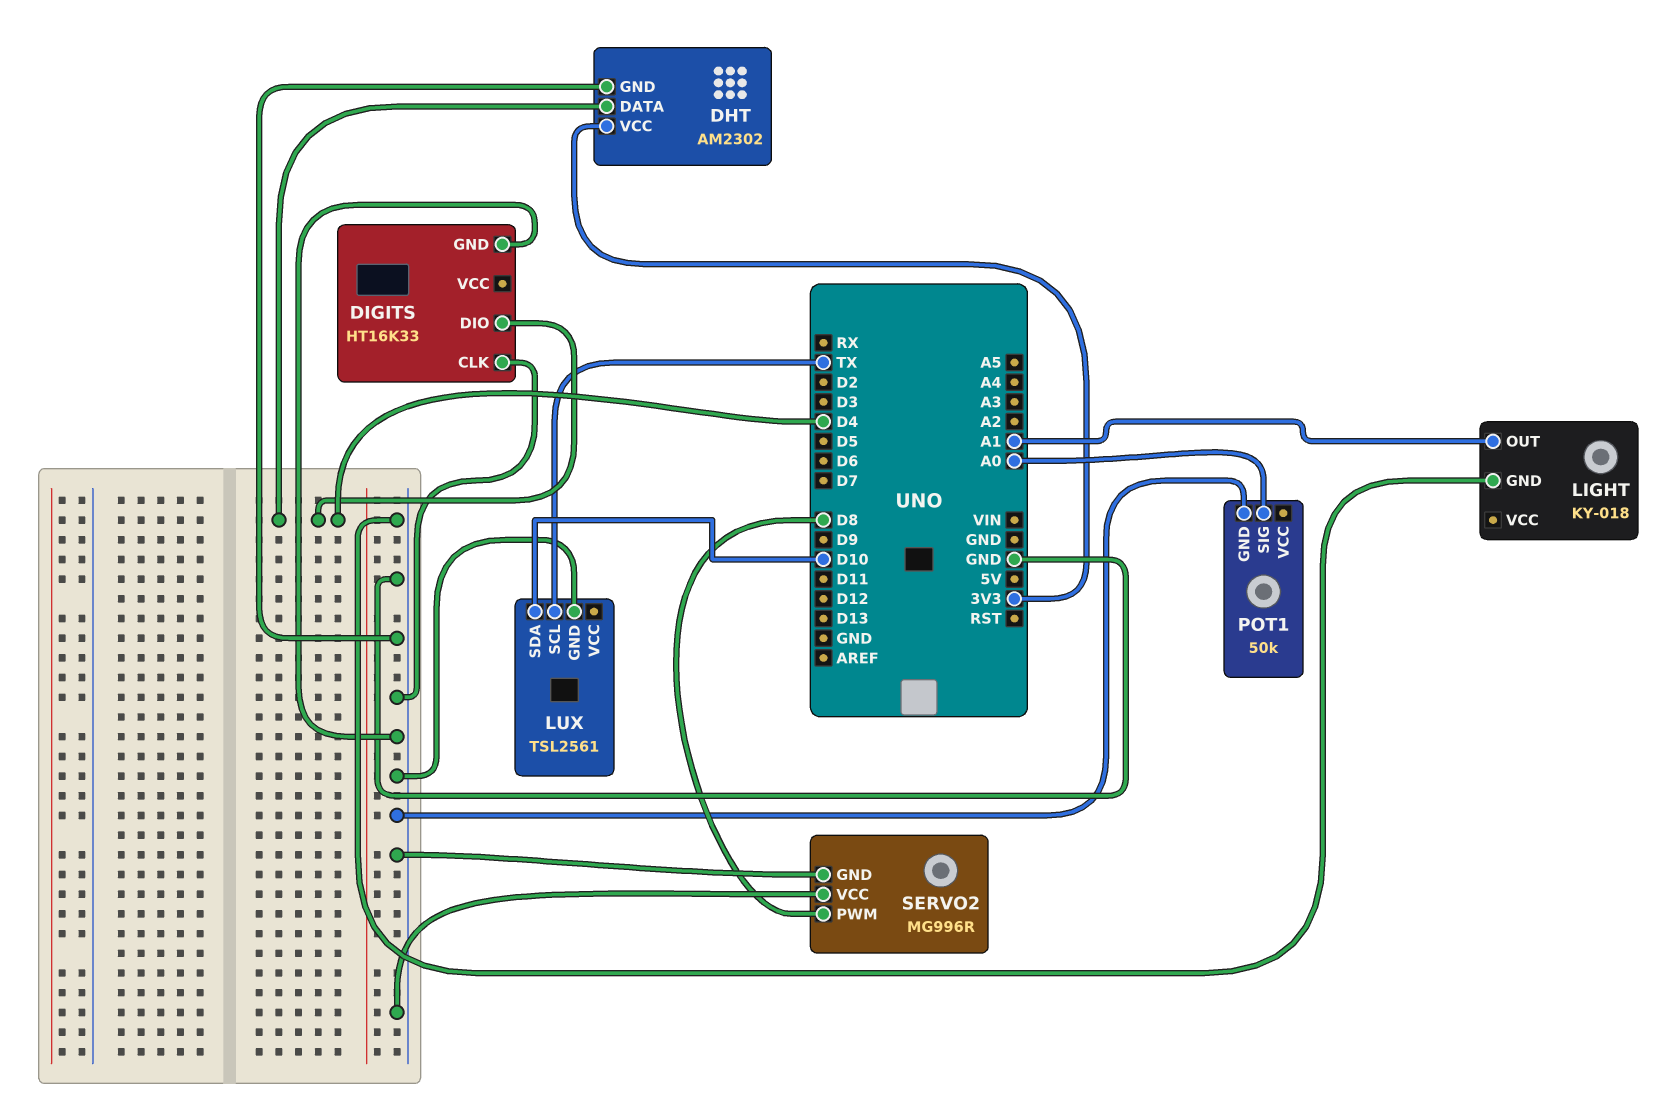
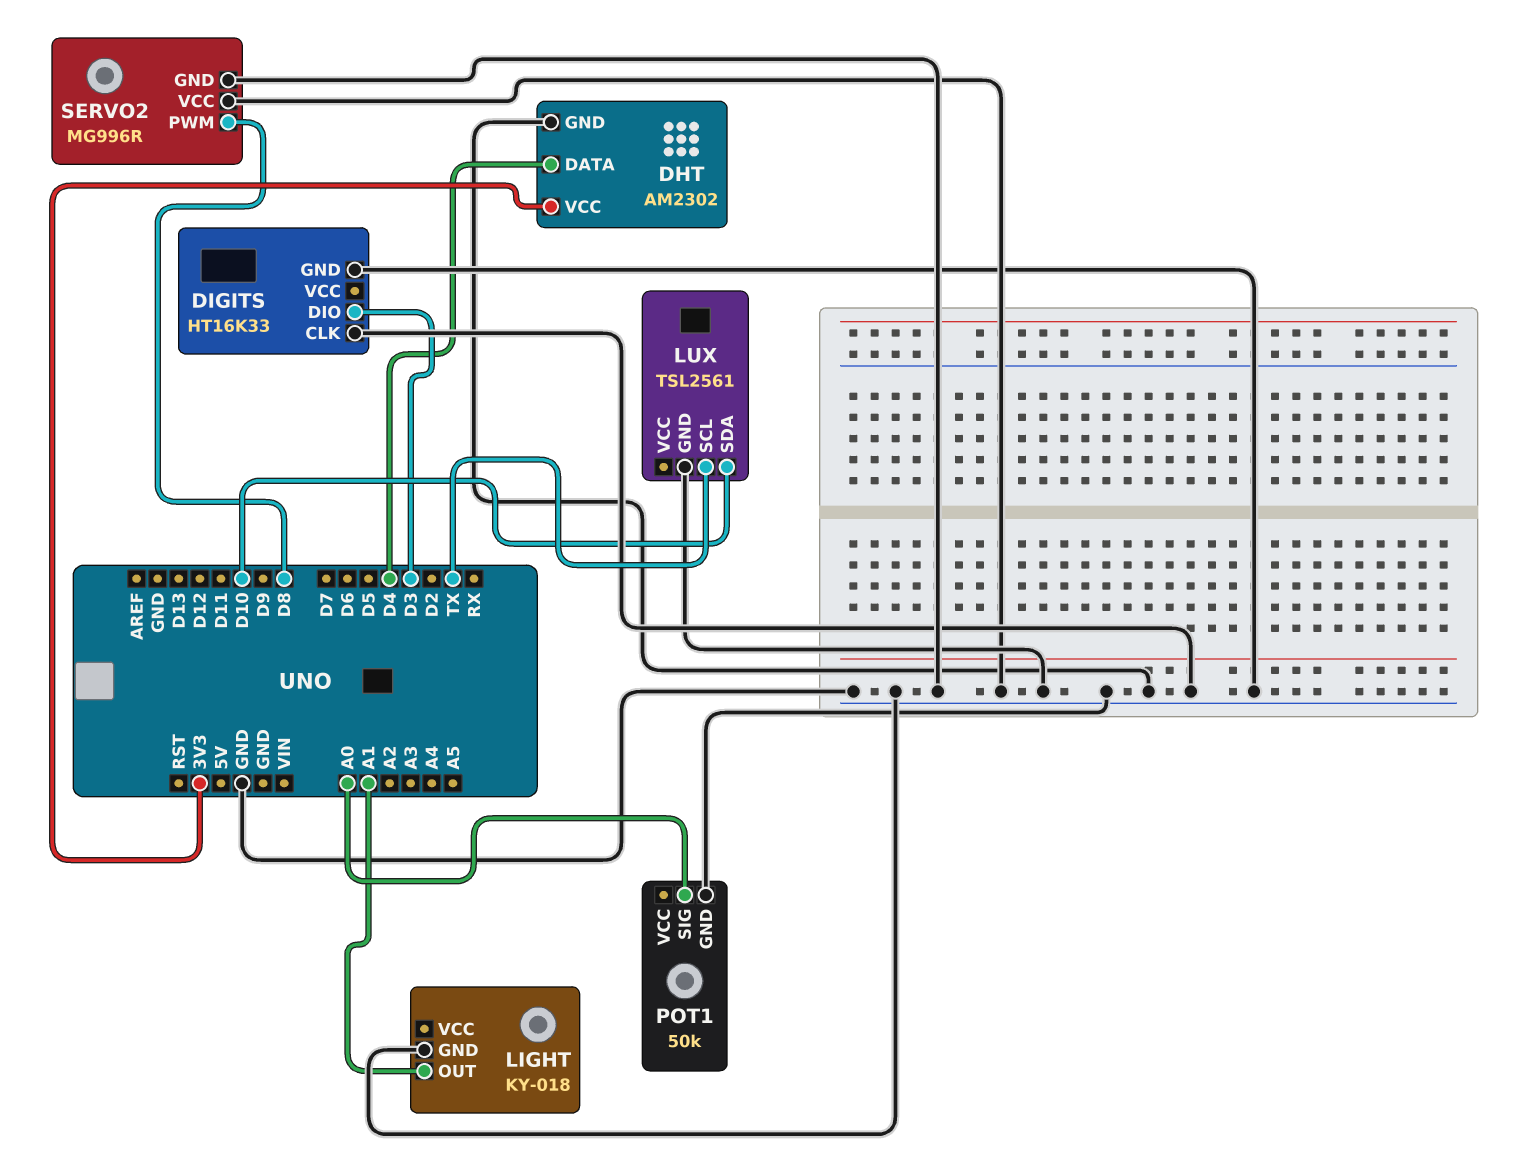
DIGITS pin DIO: D4 -> D3

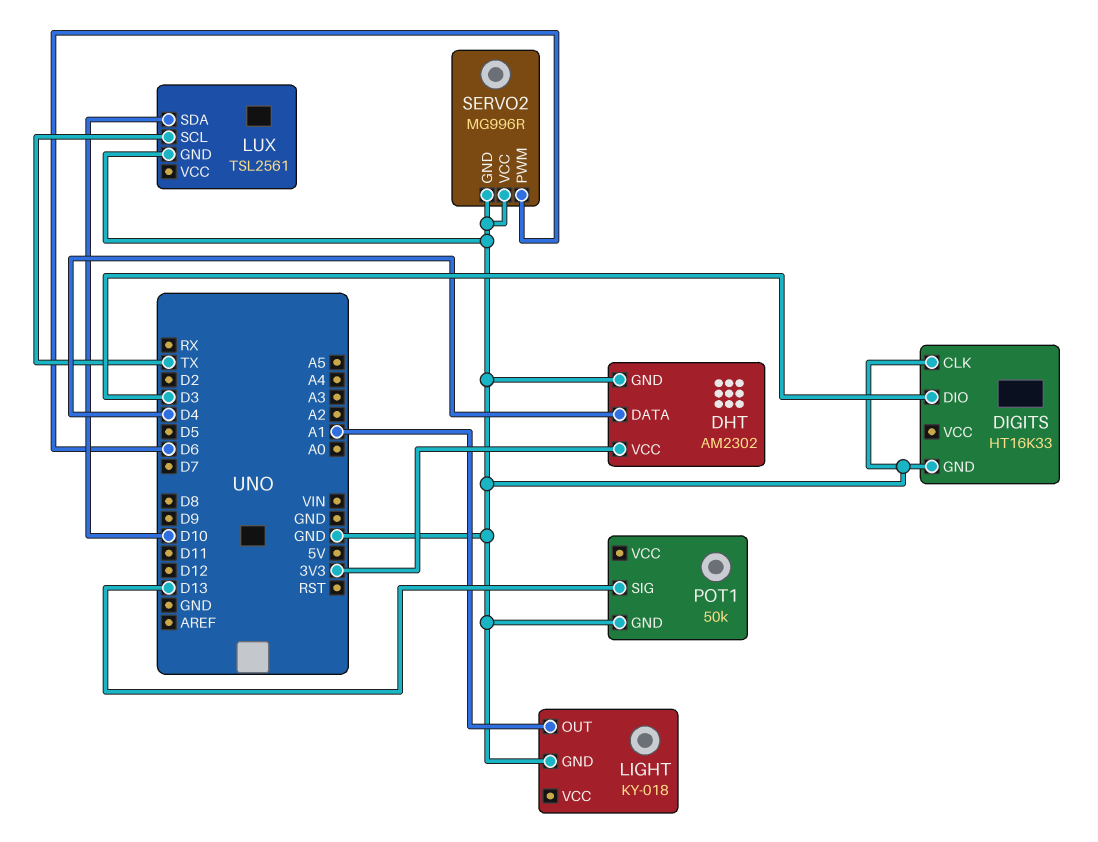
POT1 pin SIG: A0 -> D13
SERVO2 pin PWM: D8 -> D6

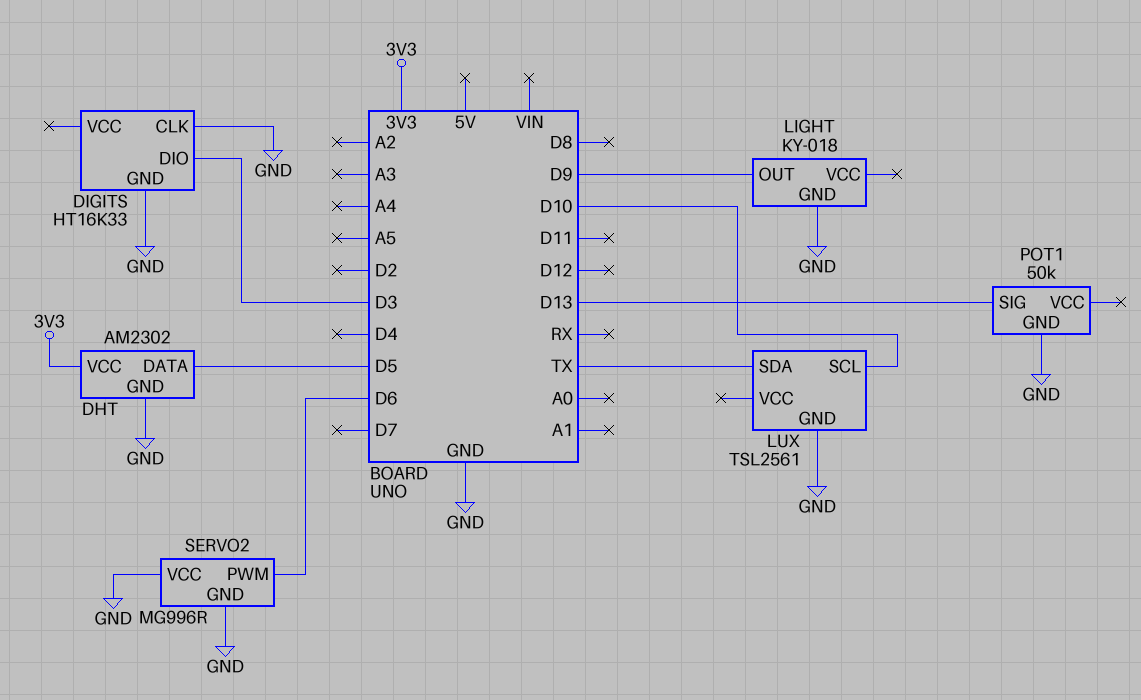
DHT pin DATA: D4 -> D5
LIGHT pin OUT: A1 -> D9
LUX pin SCL: TX -> D10
LUX pin SDA: D10 -> TX

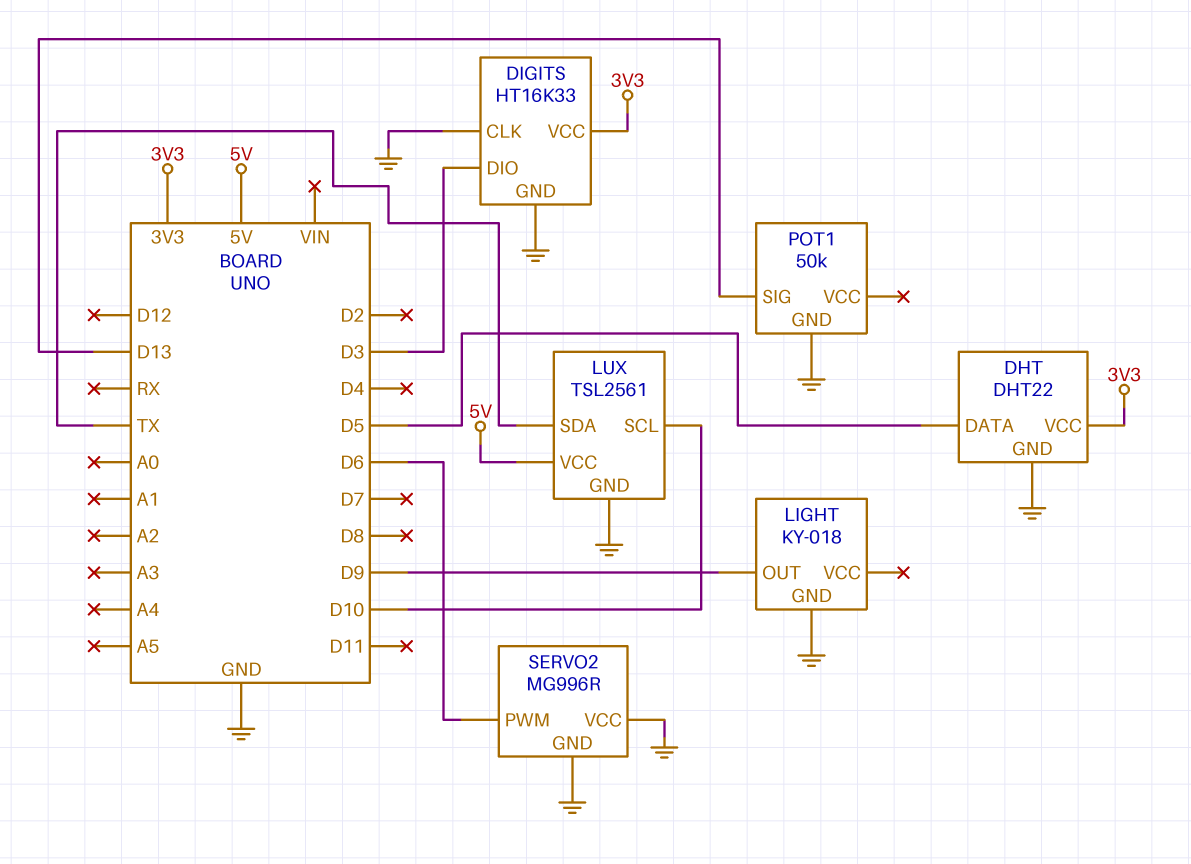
DHT: AM2302 -> DHT22
DIGITS pin VCC: none -> 3V3
LUX pin VCC: none -> 5V

